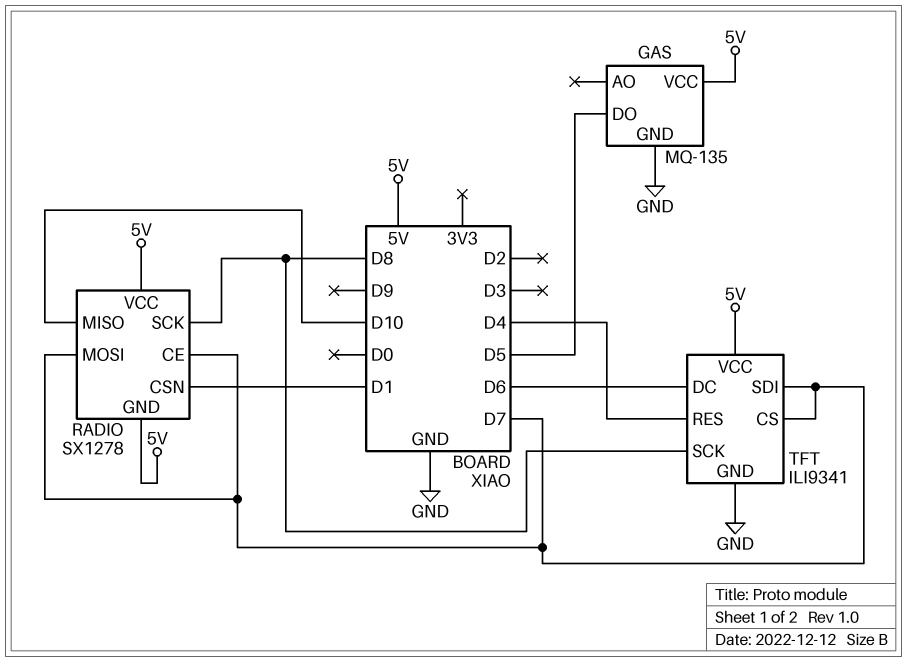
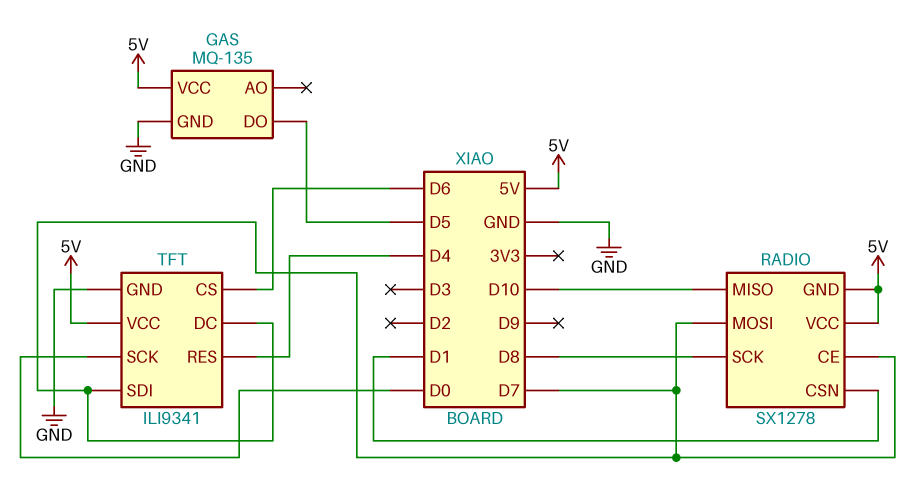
TFT pin CS: D7 -> D6
TFT pin DC: D6 -> D7
TFT pin SCK: D8 -> D0

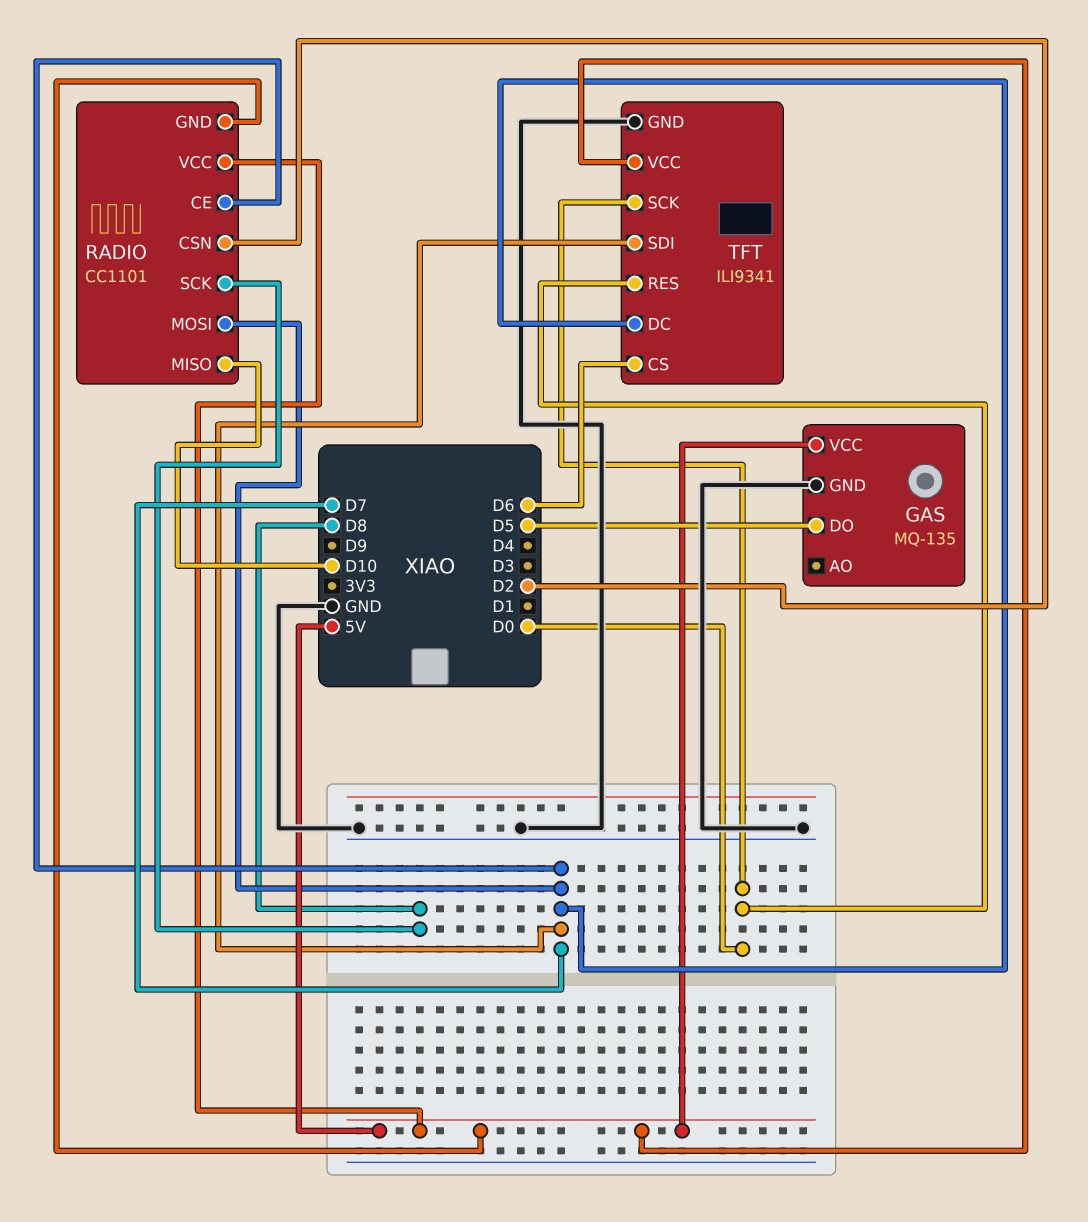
RADIO: SX1278 -> CC1101
RADIO pin CSN: D1 -> D2
TFT pin RES: D4 -> D0

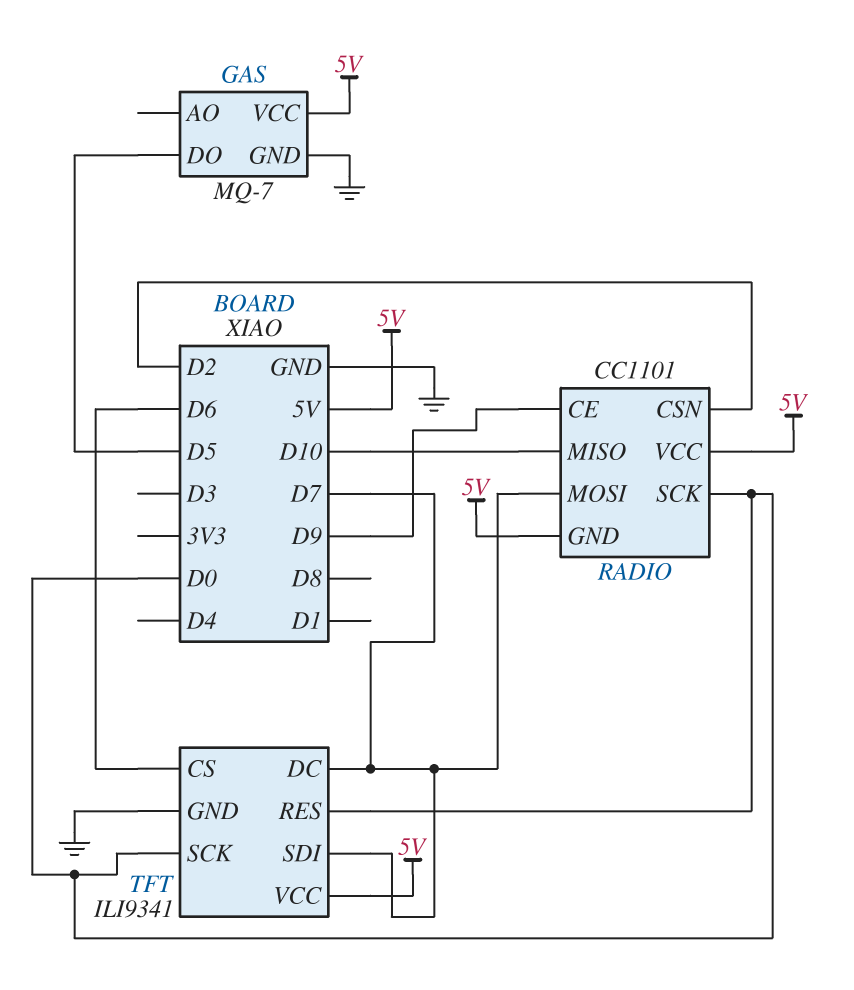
GAS: MQ-135 -> MQ-7
RADIO pin CE: D7 -> D9
RADIO pin SCK: D8 -> D0

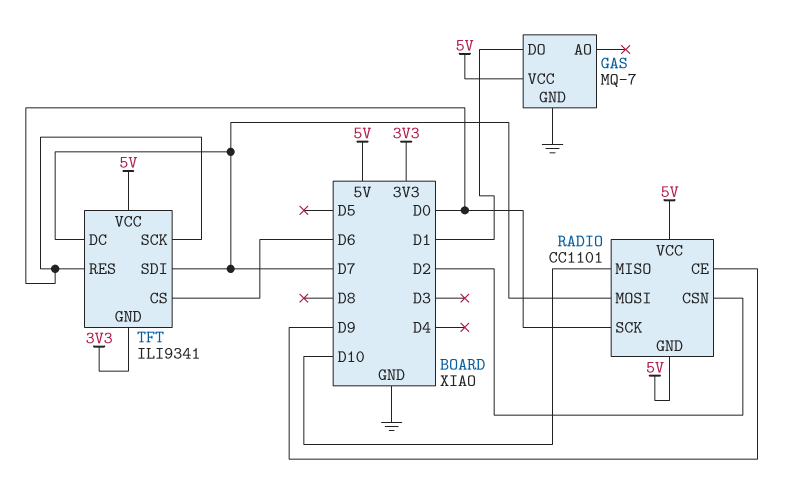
GAS pin DO: D5 -> D1
TFT pin GND: GND -> 3V3

